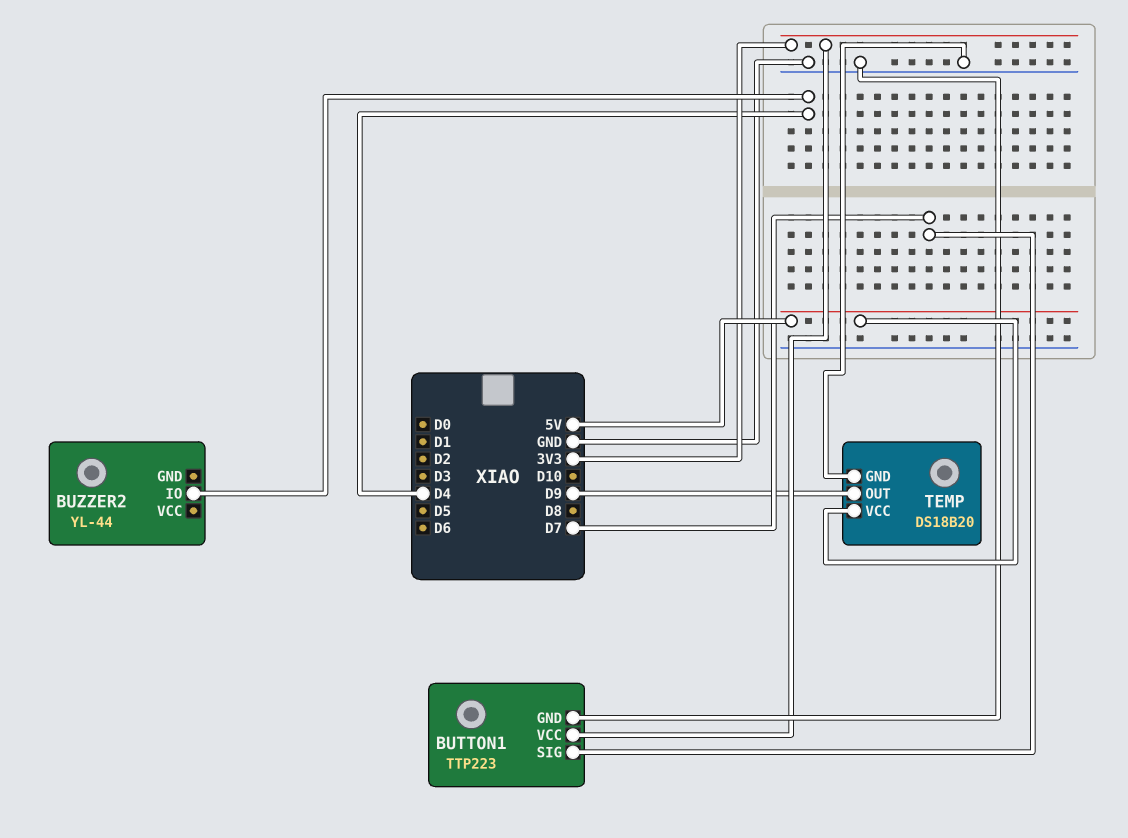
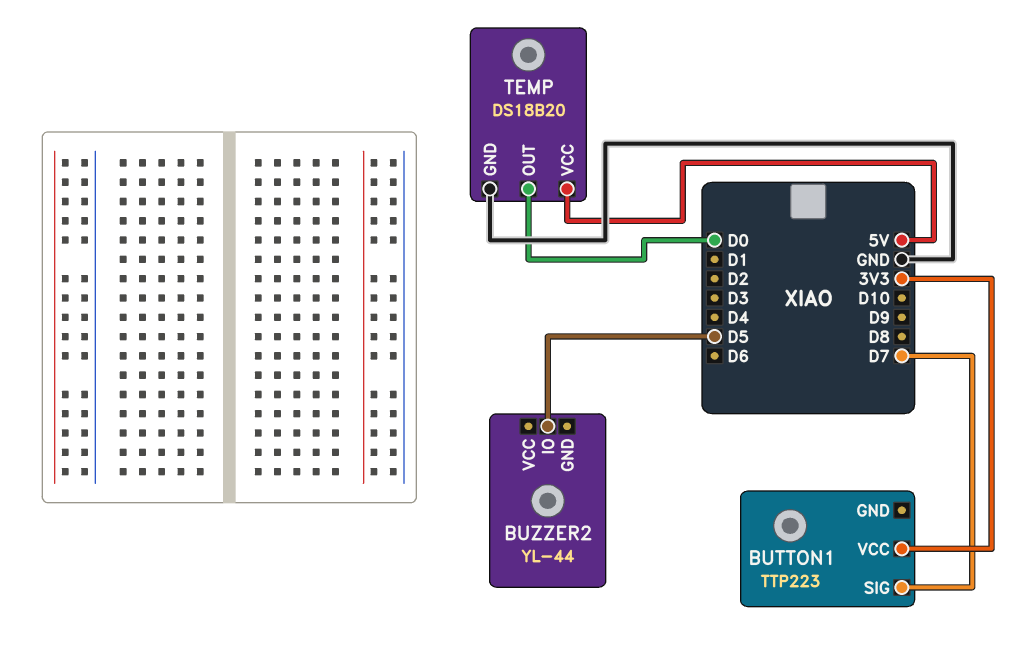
BUTTON1 pin GND: GND -> none
BUZZER2 pin IO: D4 -> D5
TEMP pin OUT: D9 -> D0

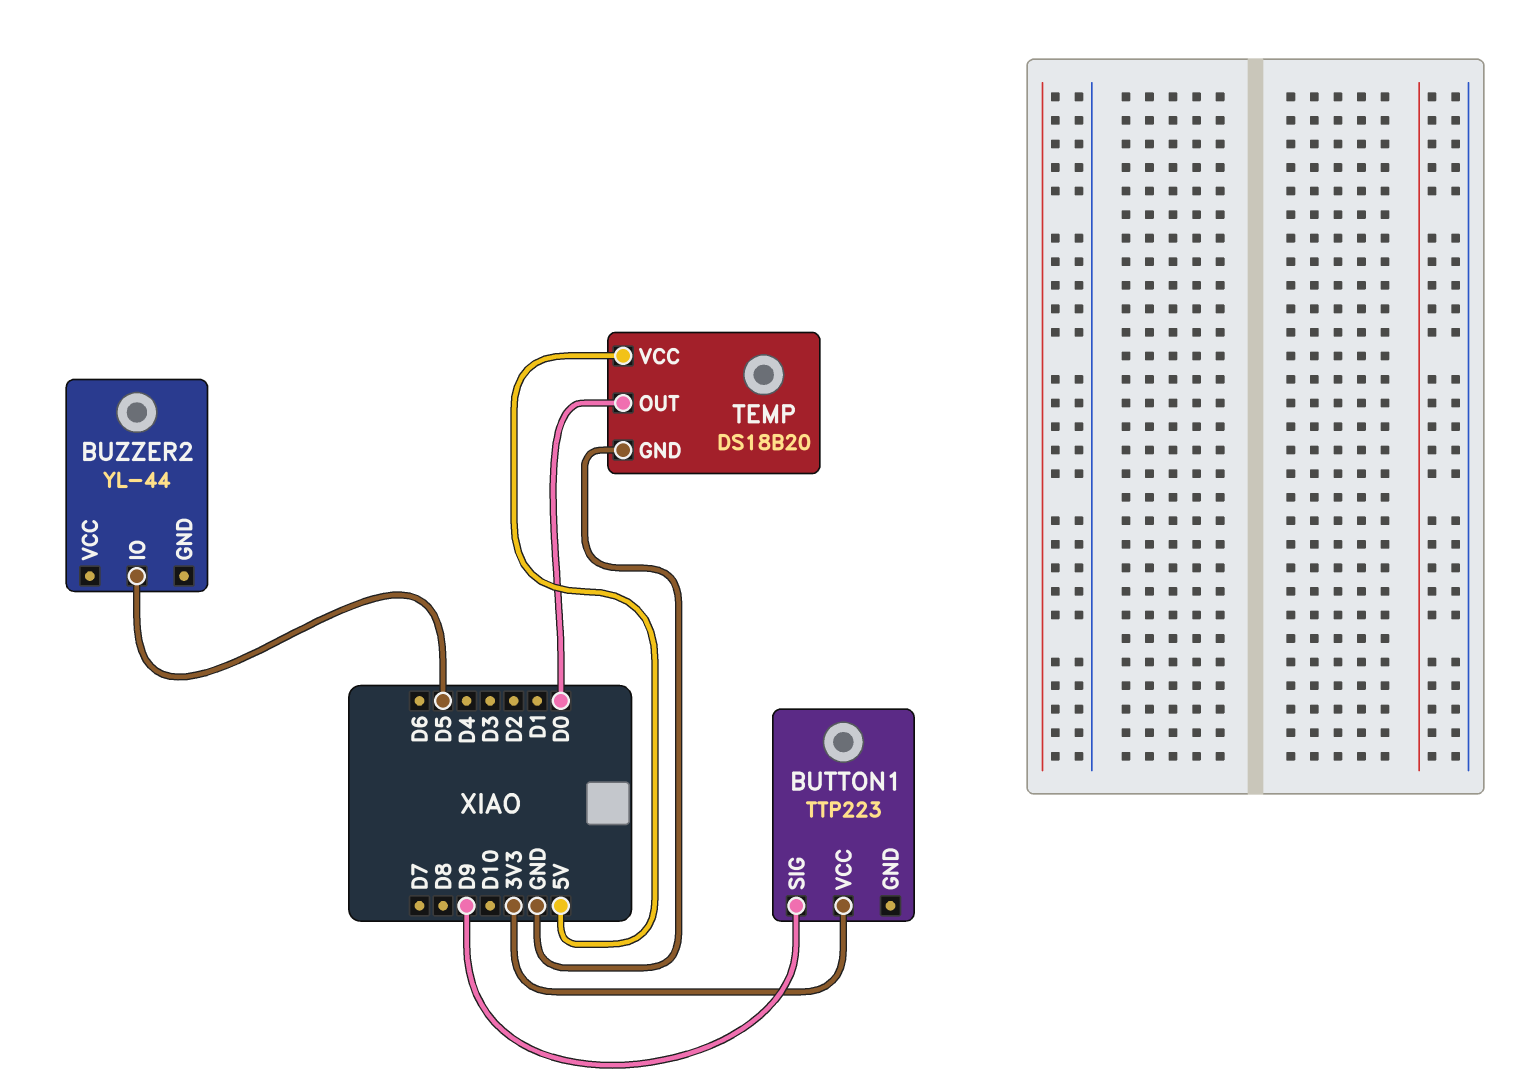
BUTTON1 pin SIG: D7 -> D9

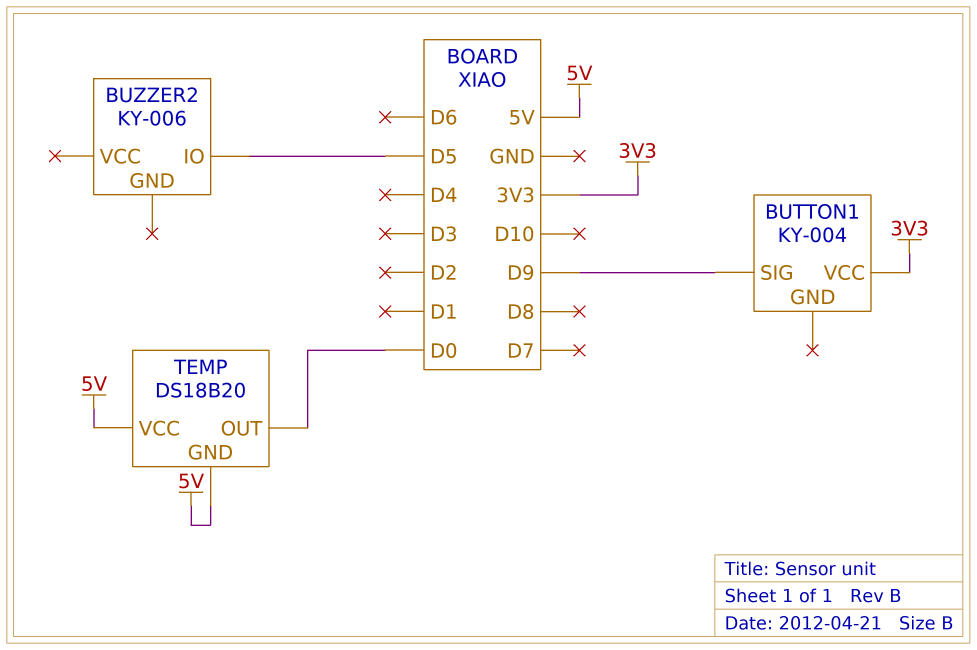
BUTTON1: TTP223 -> KY-004
BUZZER2: YL-44 -> KY-006
TEMP pin GND: GND -> 5V

